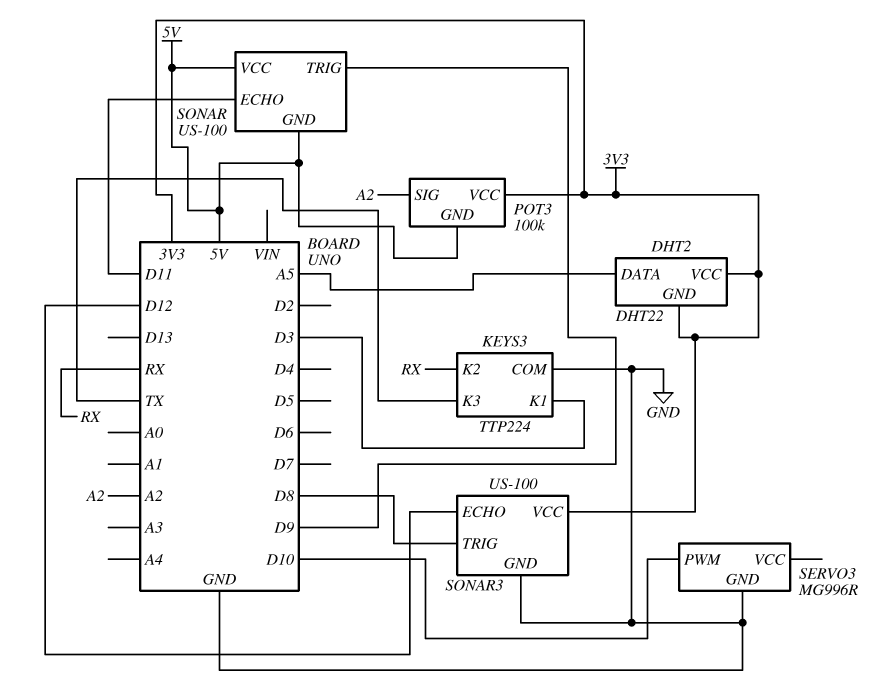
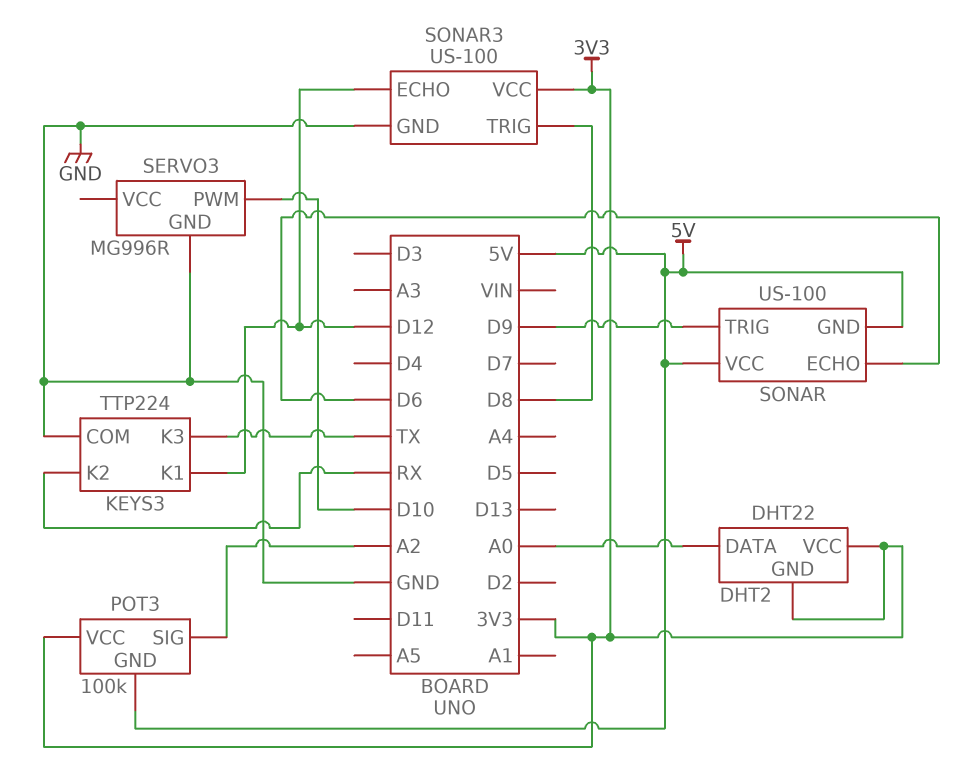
DHT2 pin DATA: A5 -> A0
KEYS3 pin K1: D3 -> D12
SONAR pin ECHO: D11 -> D6

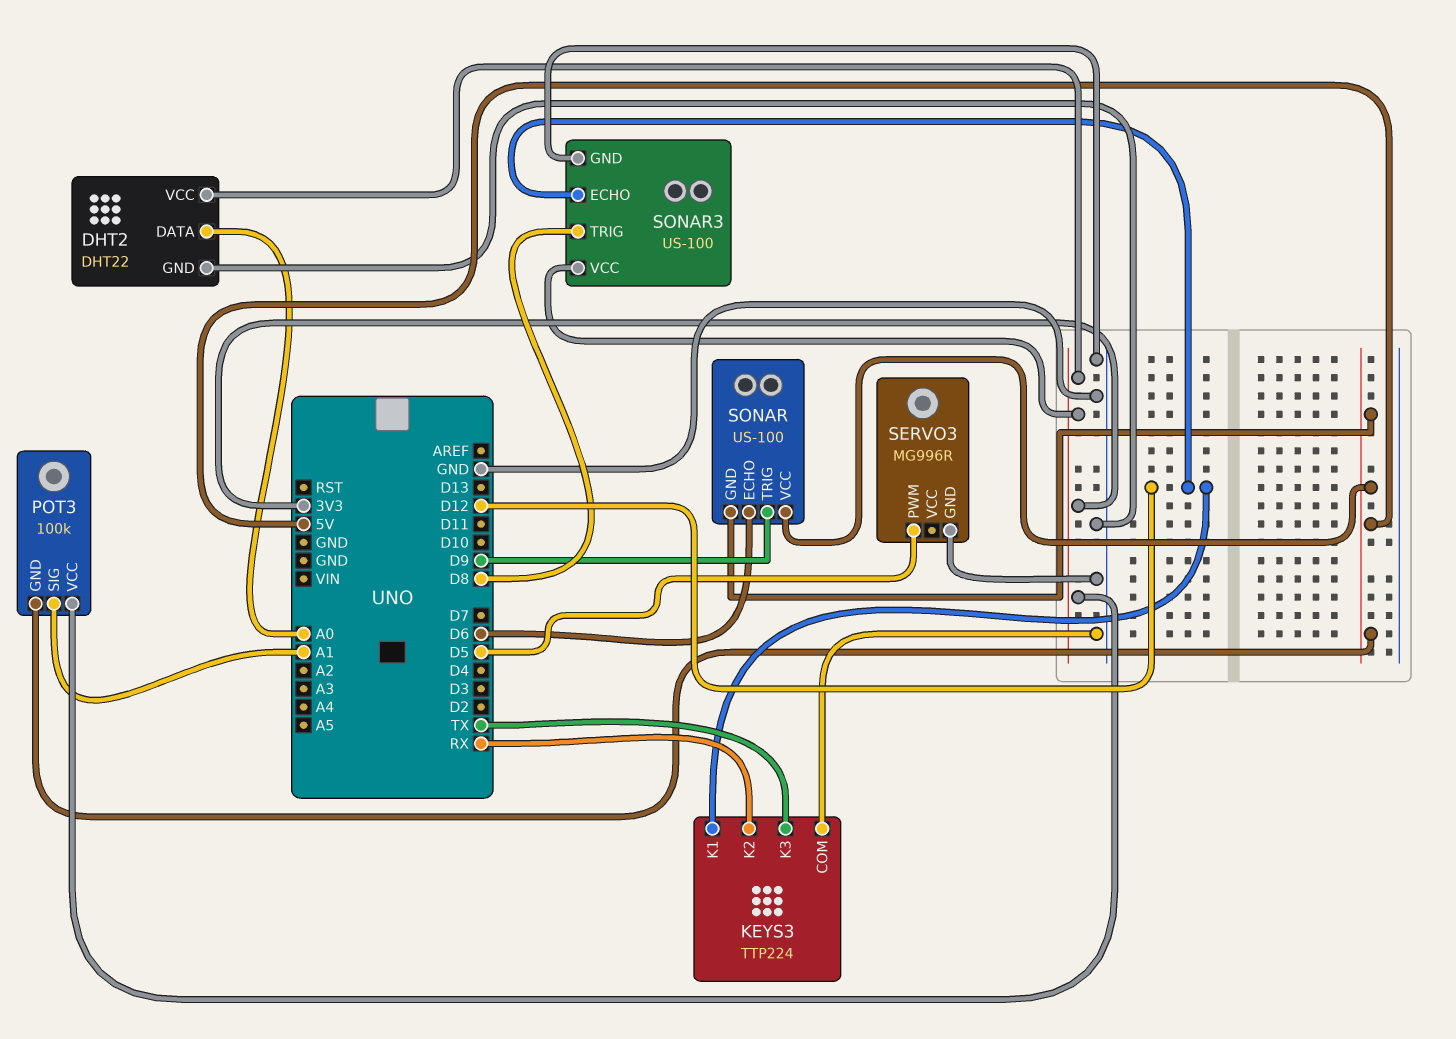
DHT2 pin GND: 3V3 -> GND
POT3 pin SIG: A2 -> A1
SERVO3 pin PWM: D10 -> D5

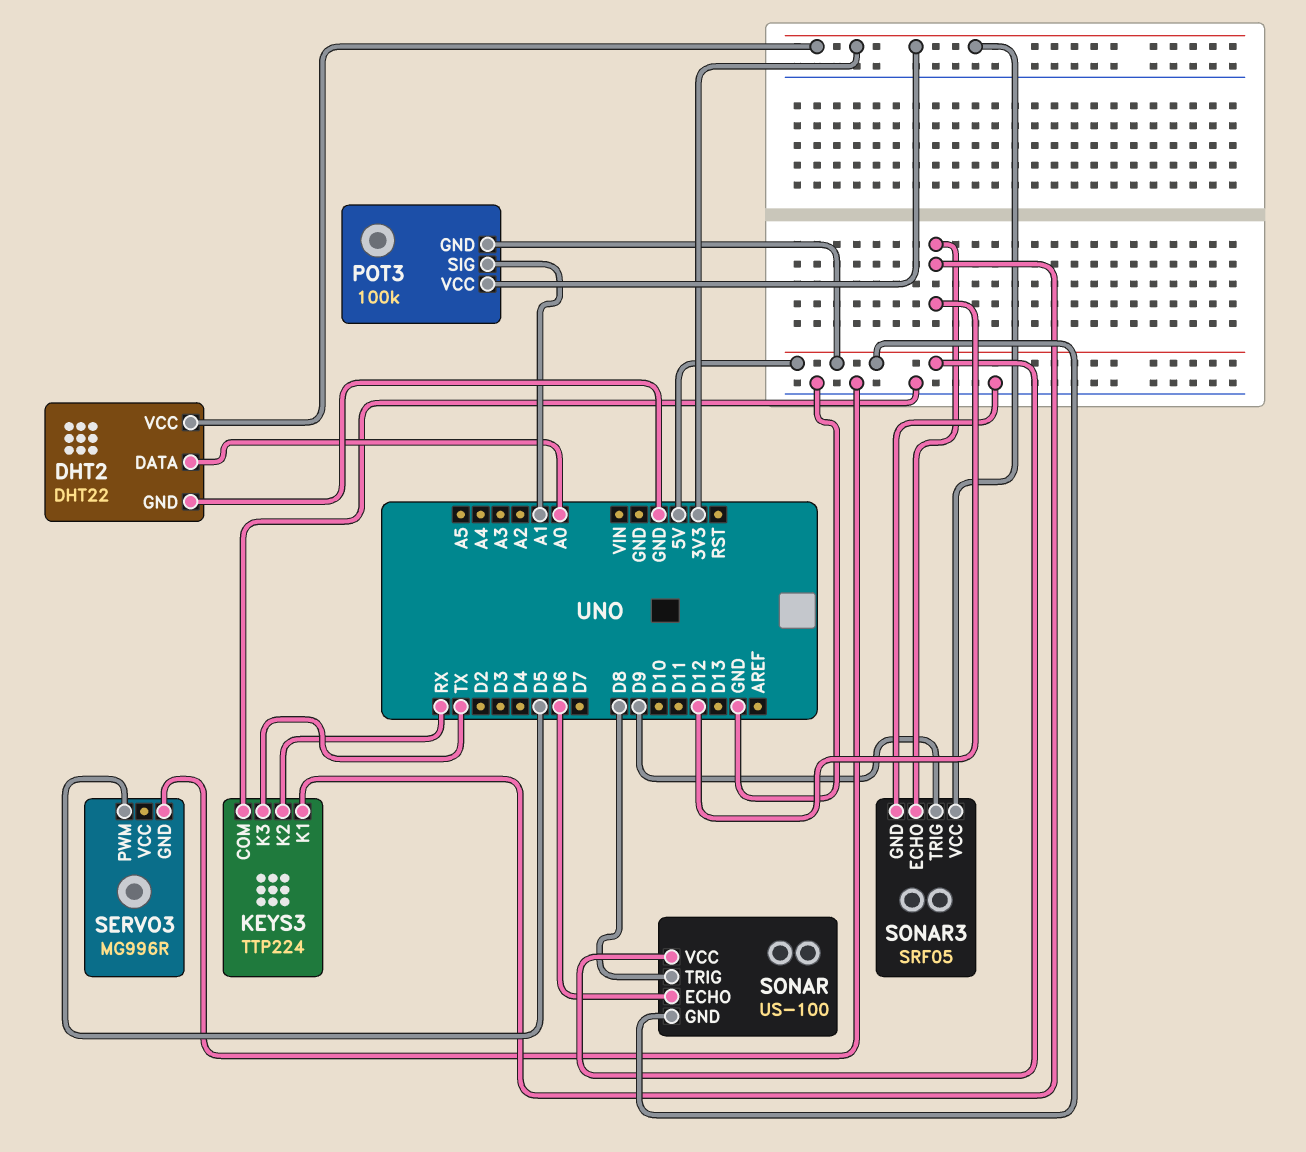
SONAR pin TRIG: D9 -> D8
SONAR3: US-100 -> SRF05
SONAR3 pin TRIG: D8 -> D9

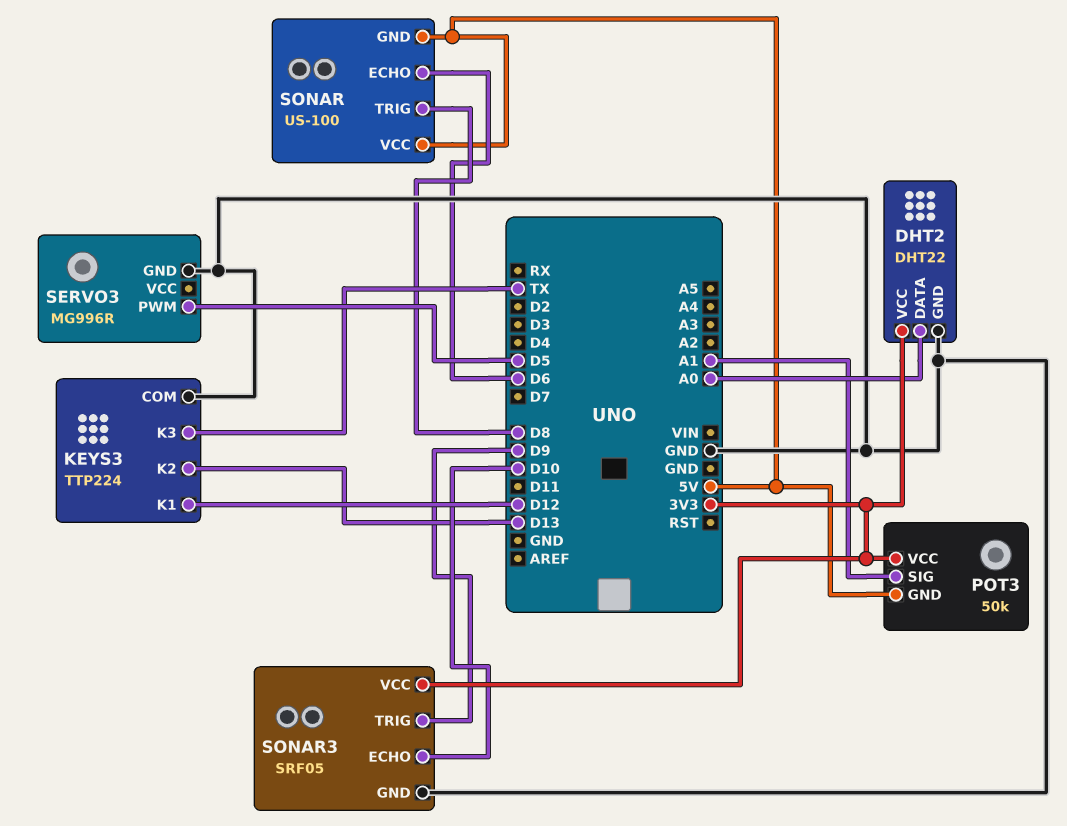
KEYS3 pin K2: RX -> D13
POT3: 100k -> 50k
SONAR3 pin ECHO: D12 -> D10

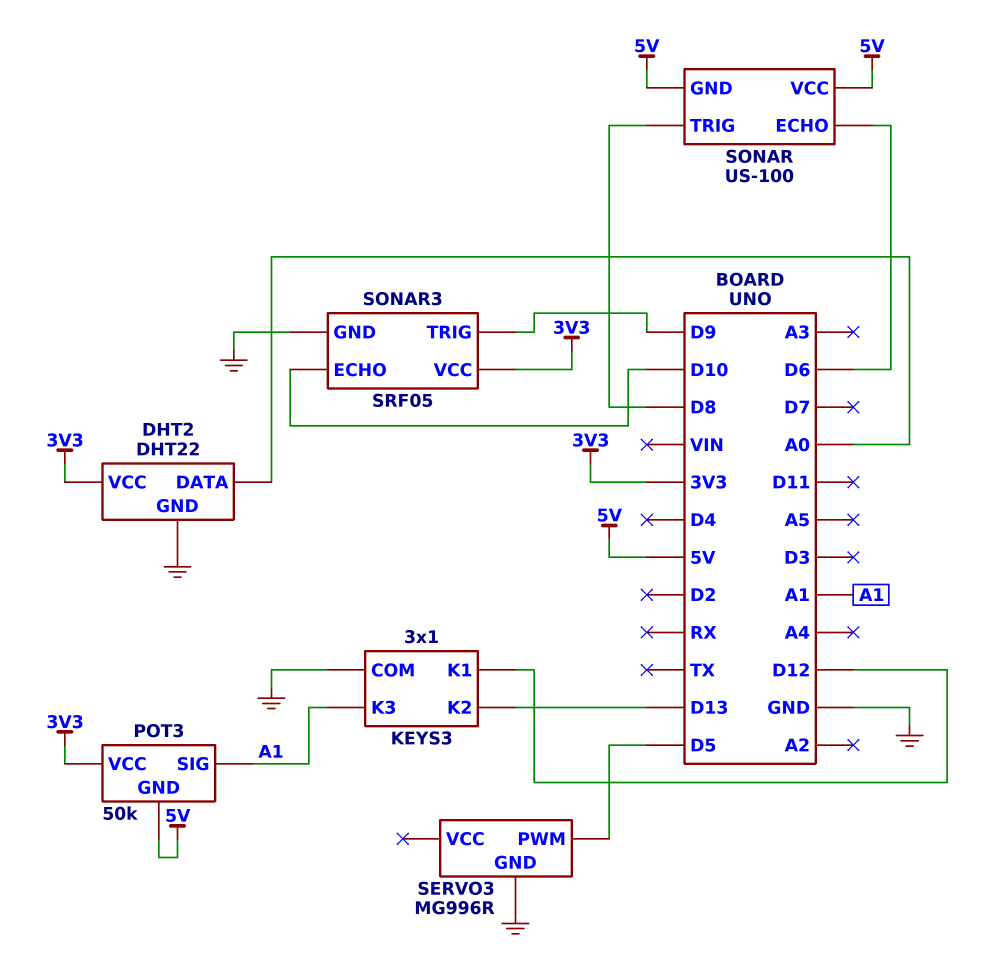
KEYS3: TTP224 -> 3x1
KEYS3 pin K3: TX -> A1

